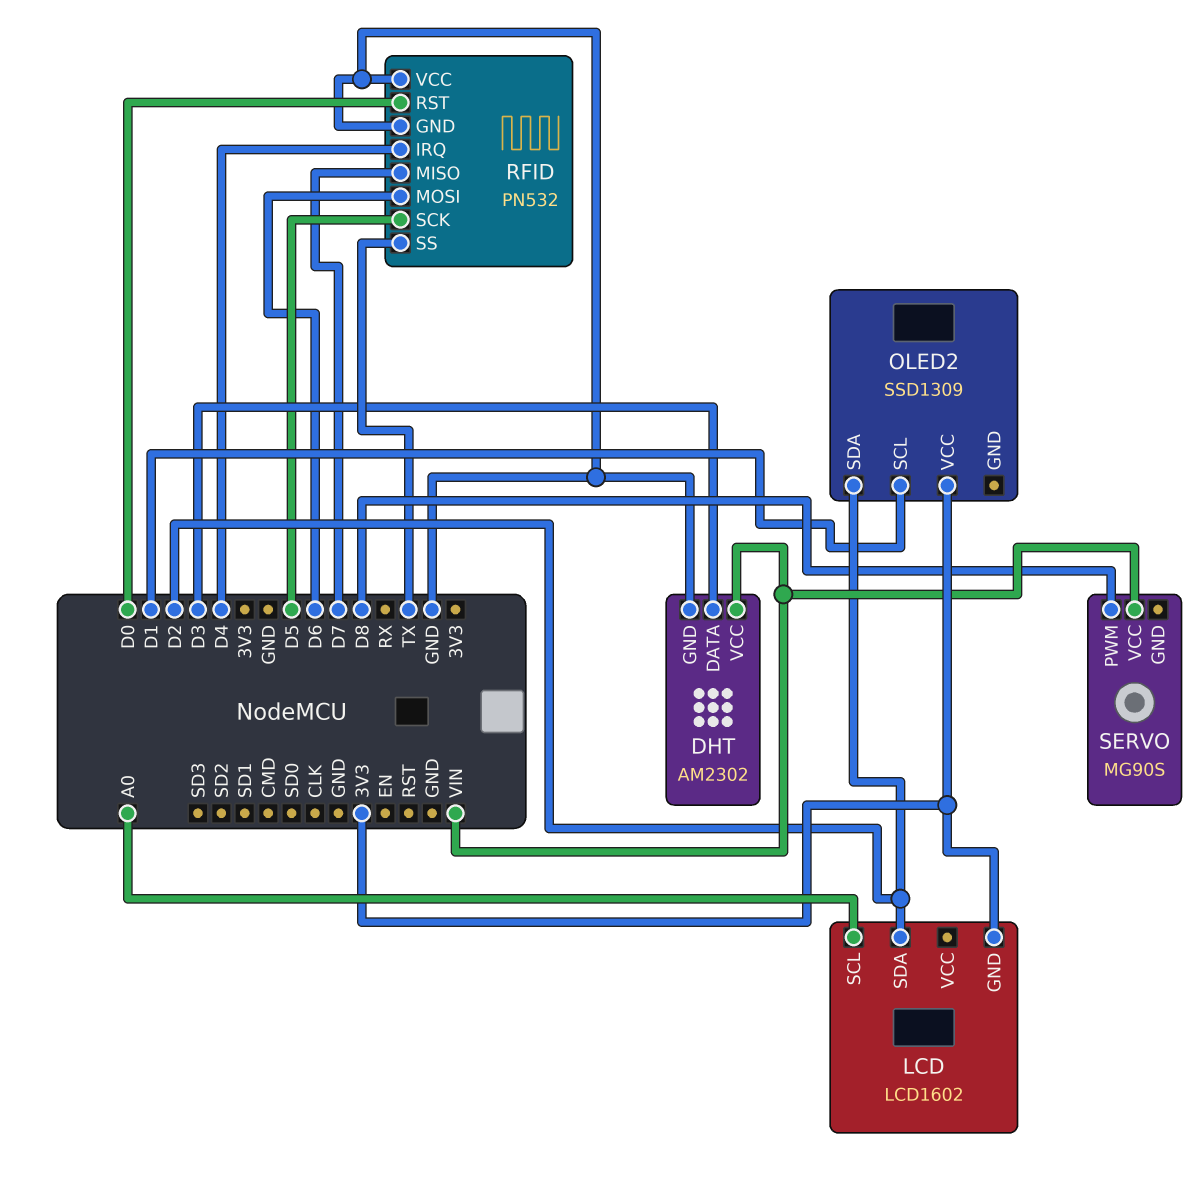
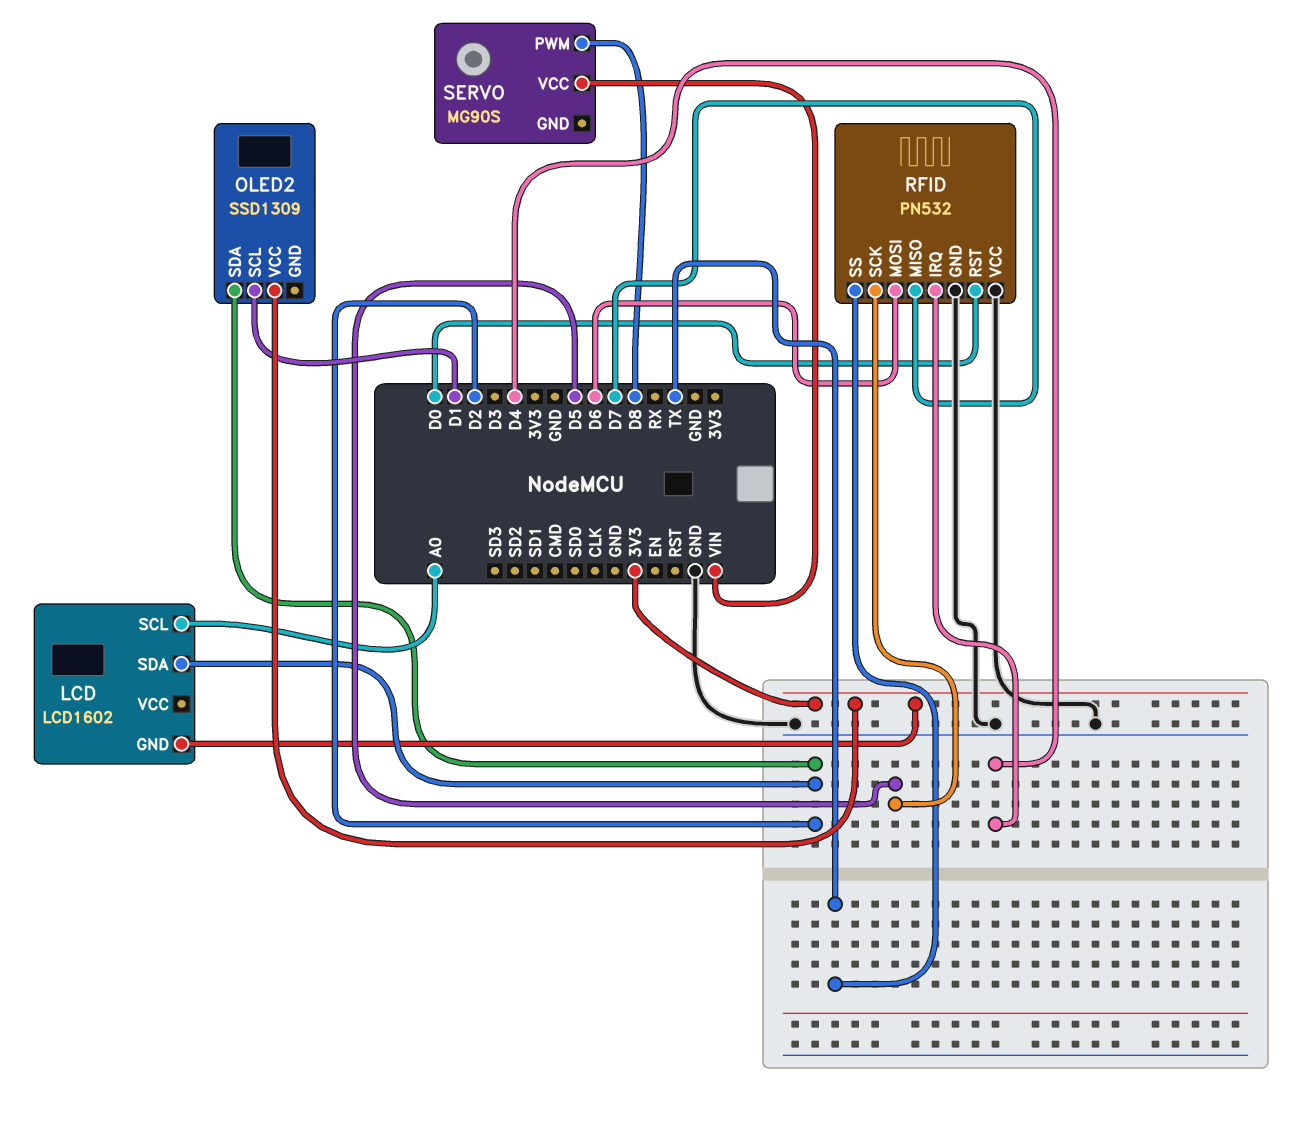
DHT: AM2302 -> none
DHT pin DATA: D3 -> none
DHT pin GND: GND -> none
DHT pin VCC: VIN -> none

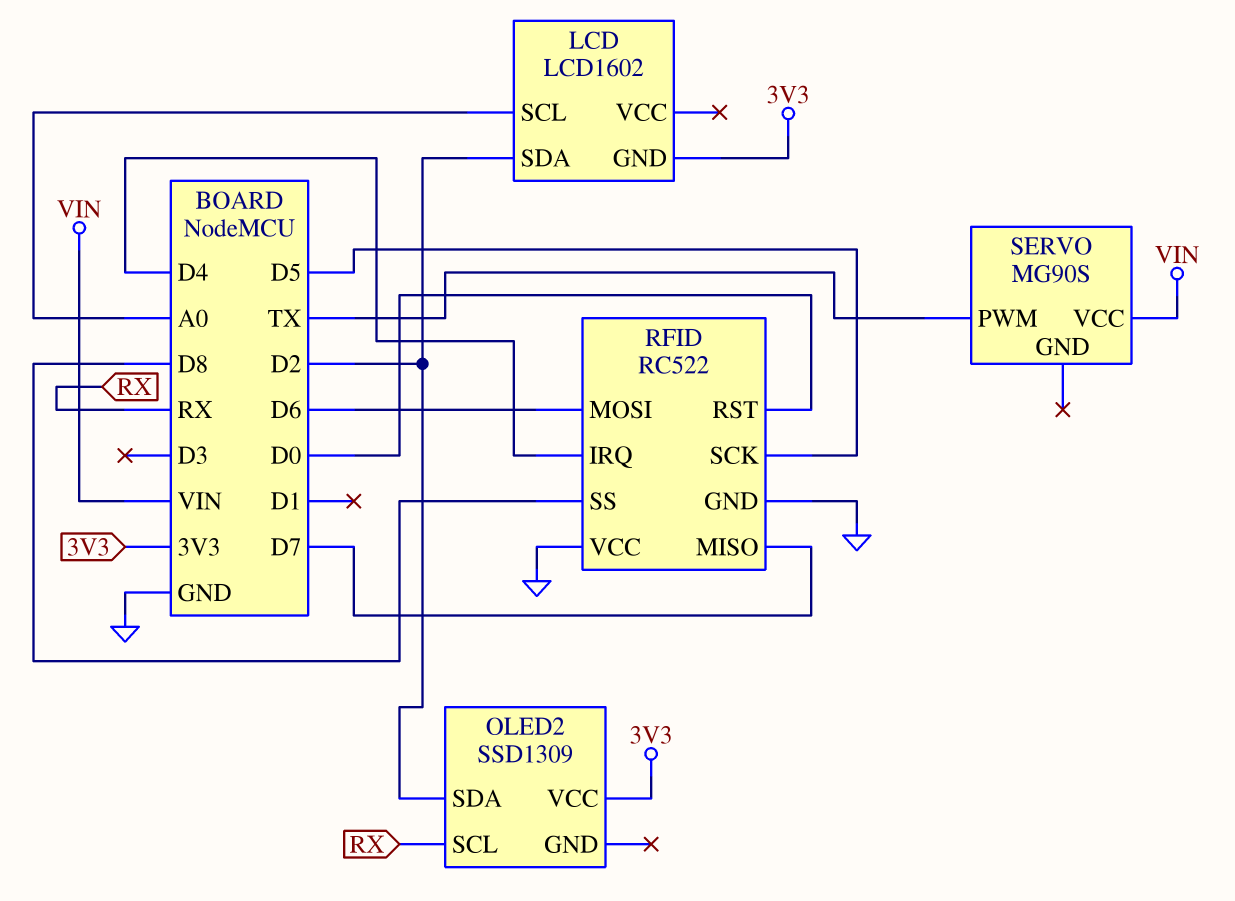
OLED2 pin SCL: D1 -> RX
RFID: PN532 -> RC522
RFID pin SS: TX -> D8
SERVO pin PWM: D8 -> TX

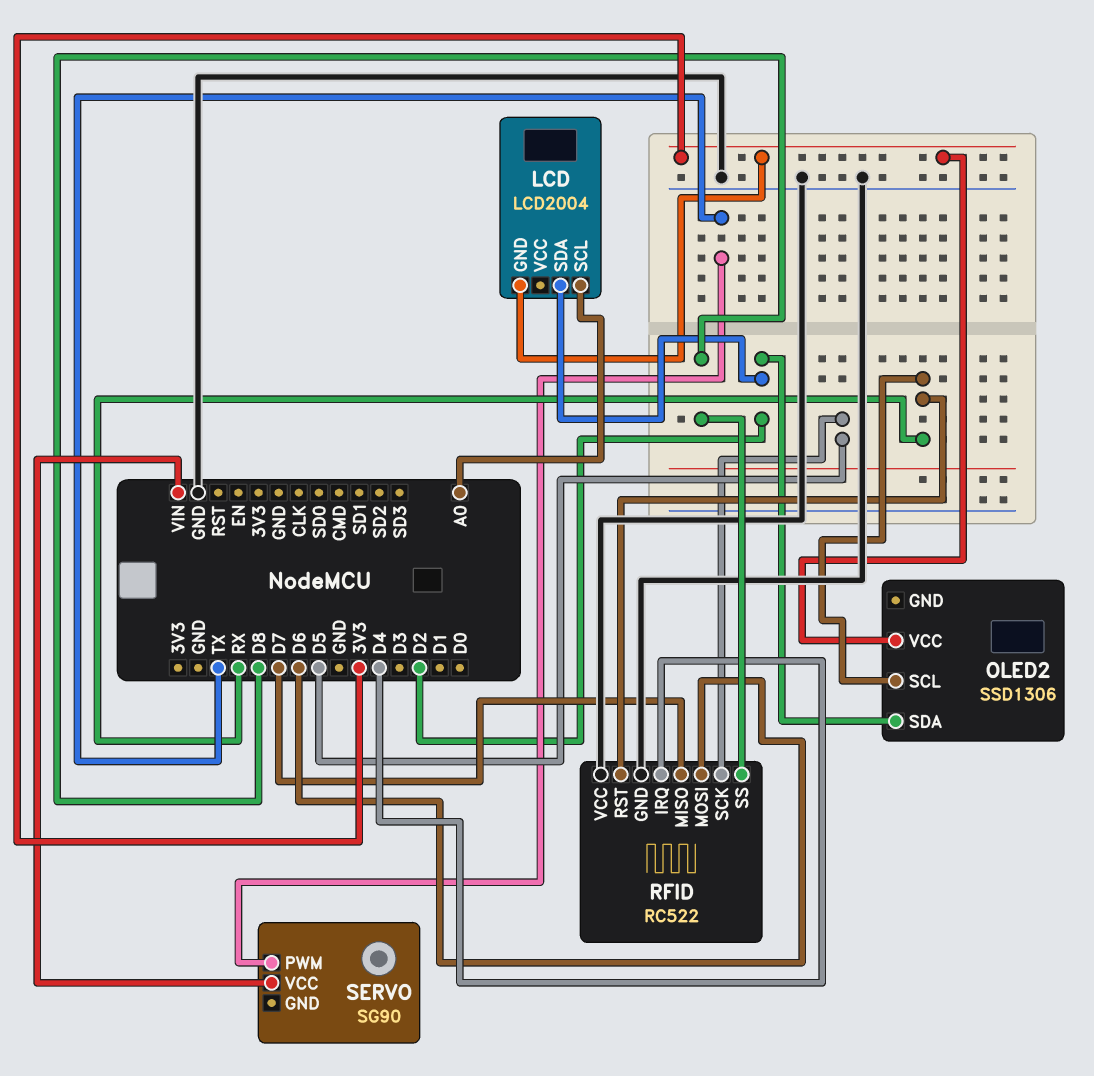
LCD: LCD1602 -> LCD2004
OLED2: SSD1309 -> SSD1306
RFID pin RST: D0 -> RX
SERVO: MG90S -> SG90

